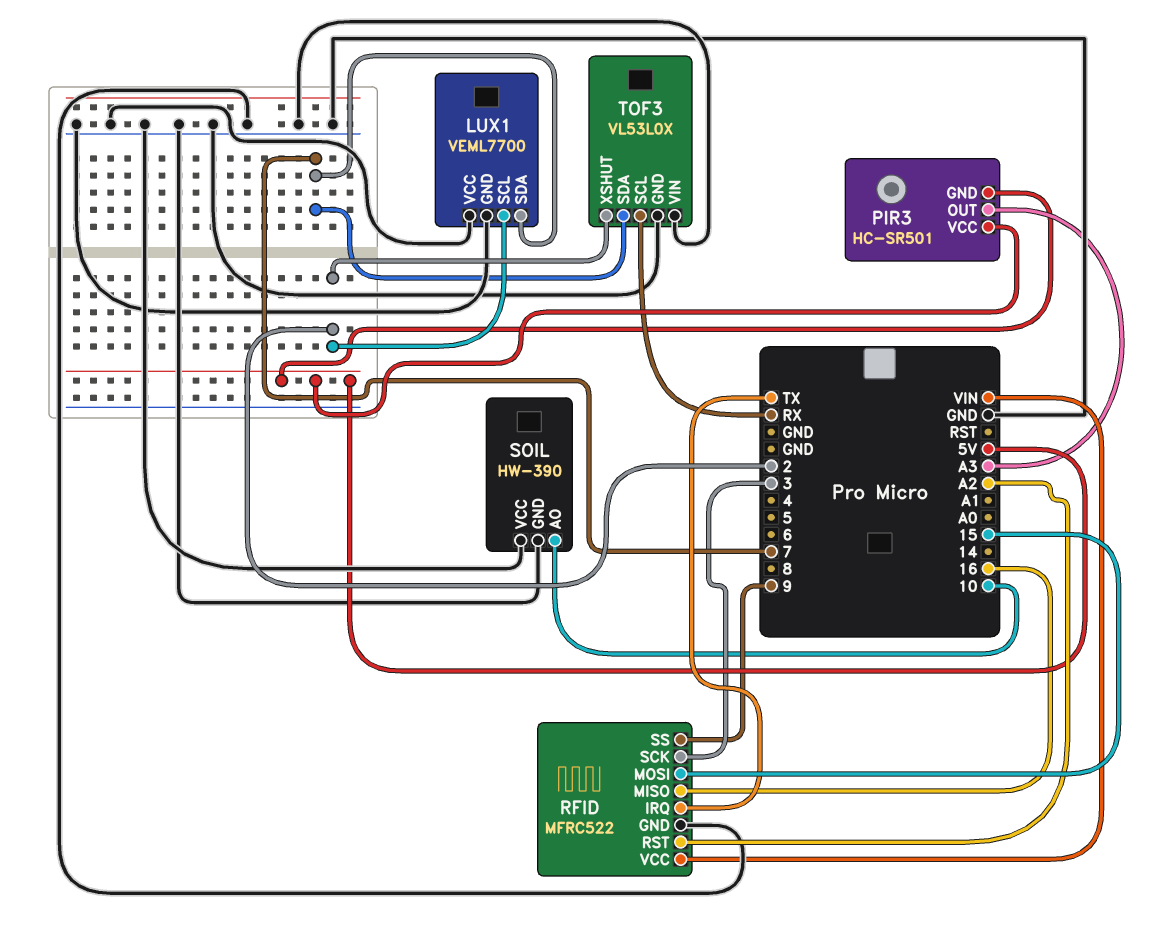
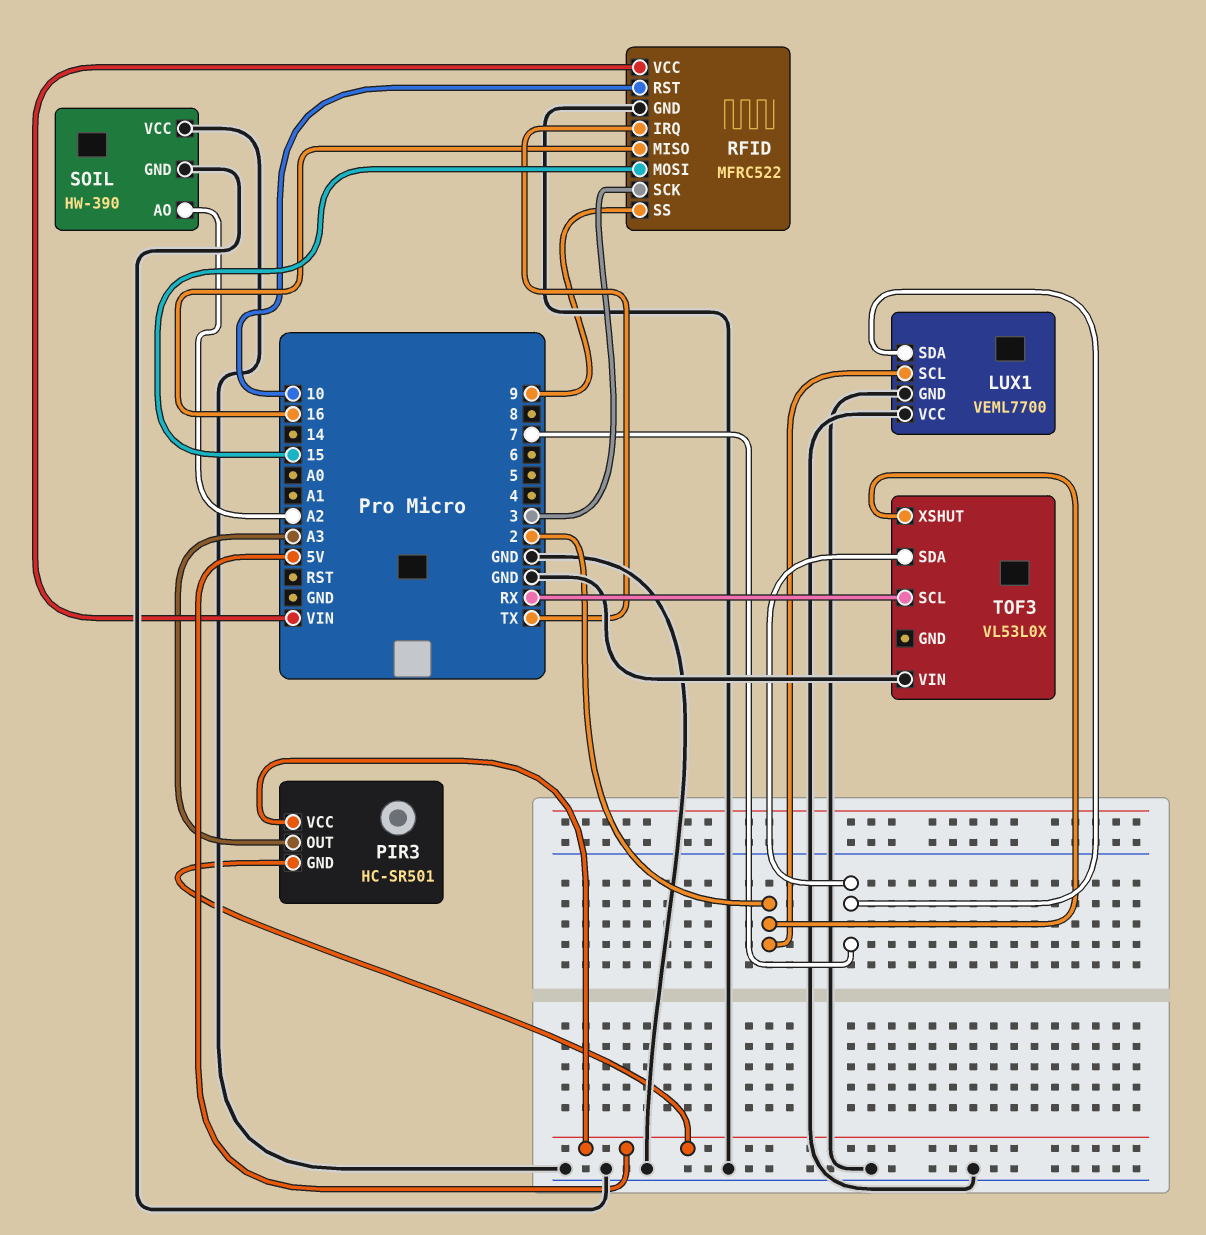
RFID pin RST: A2 -> 10
SOIL pin AO: 10 -> A2
TOF3 pin GND: GND -> none

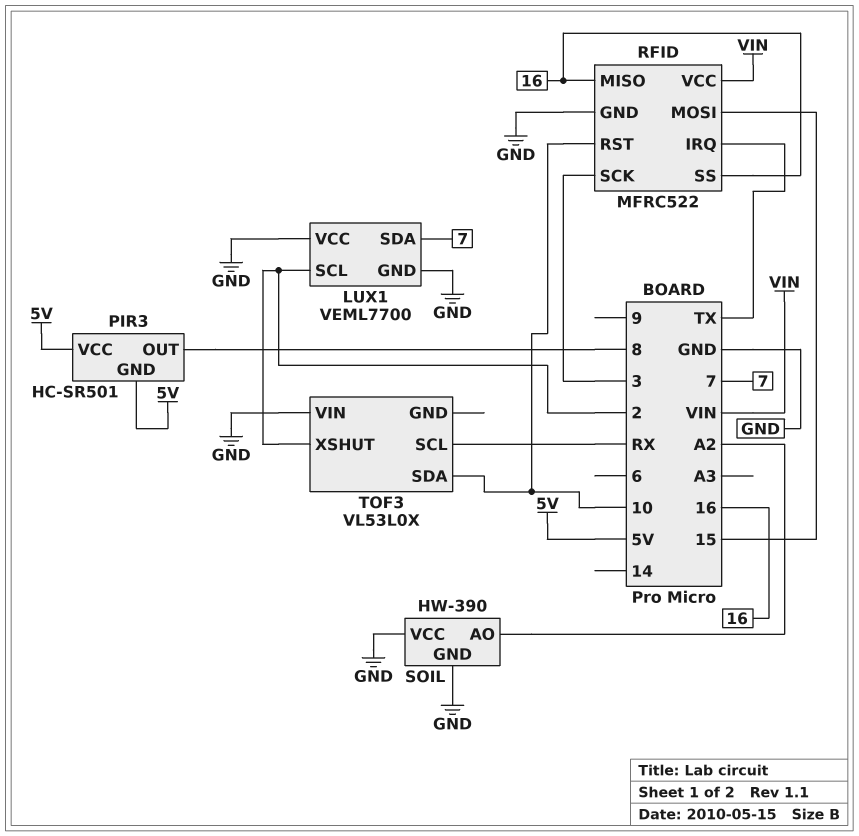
PIR3 pin OUT: A3 -> 8
RFID pin SS: 9 -> 16
TOF3 pin SDA: 7 -> 10

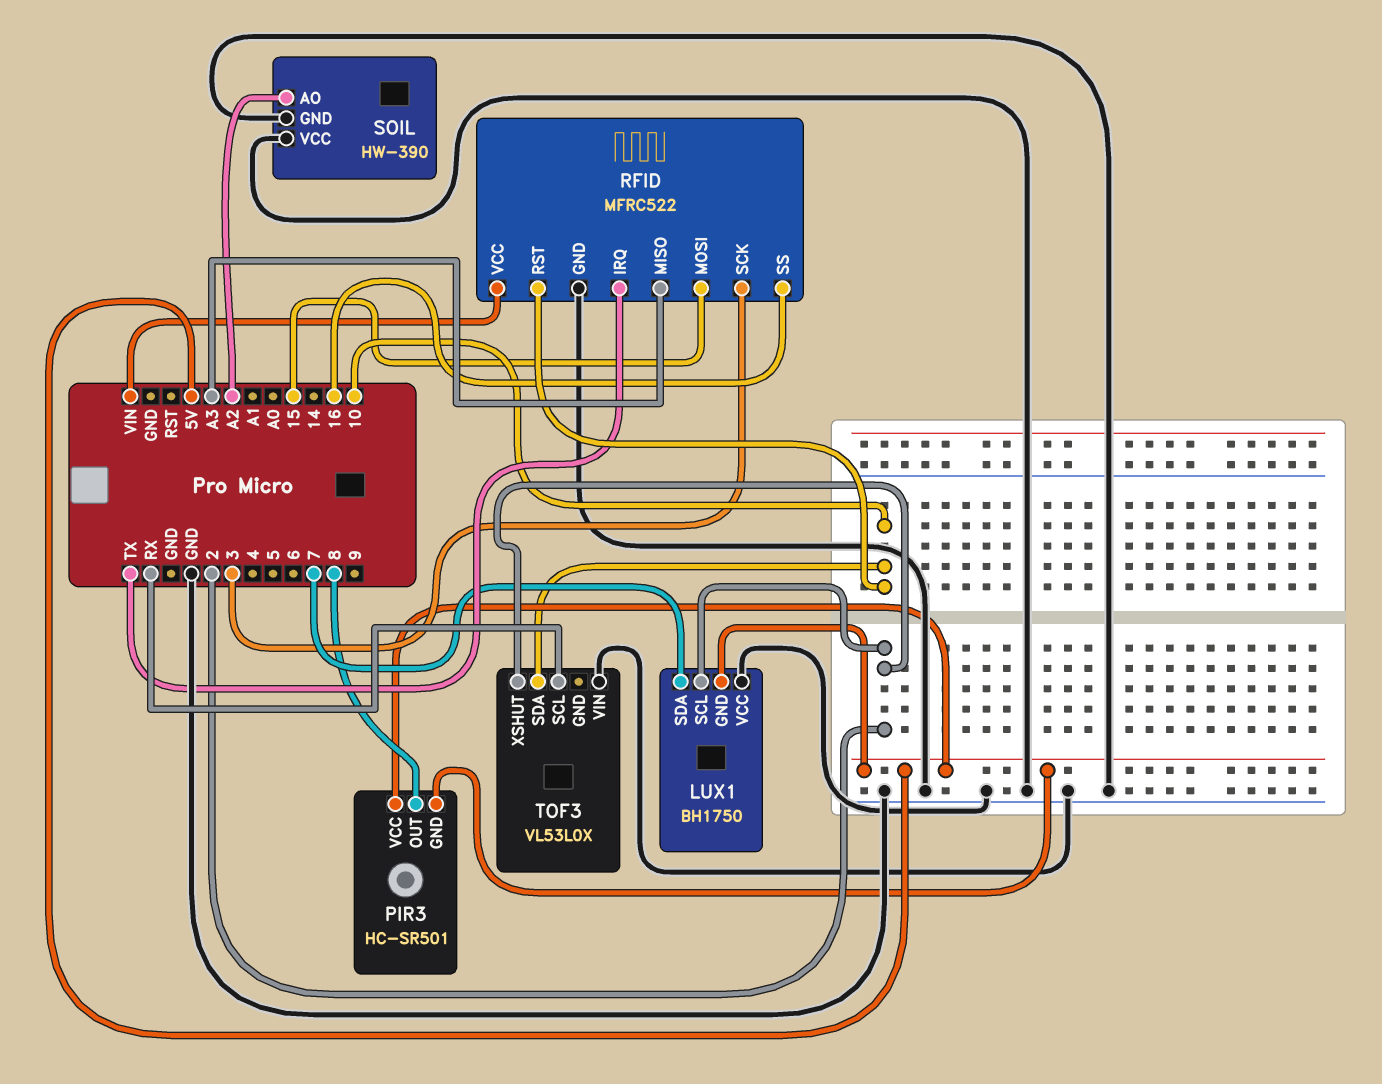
LUX1: VEML7700 -> BH1750
LUX1 pin GND: GND -> 5V
RFID pin MISO: 16 -> A3

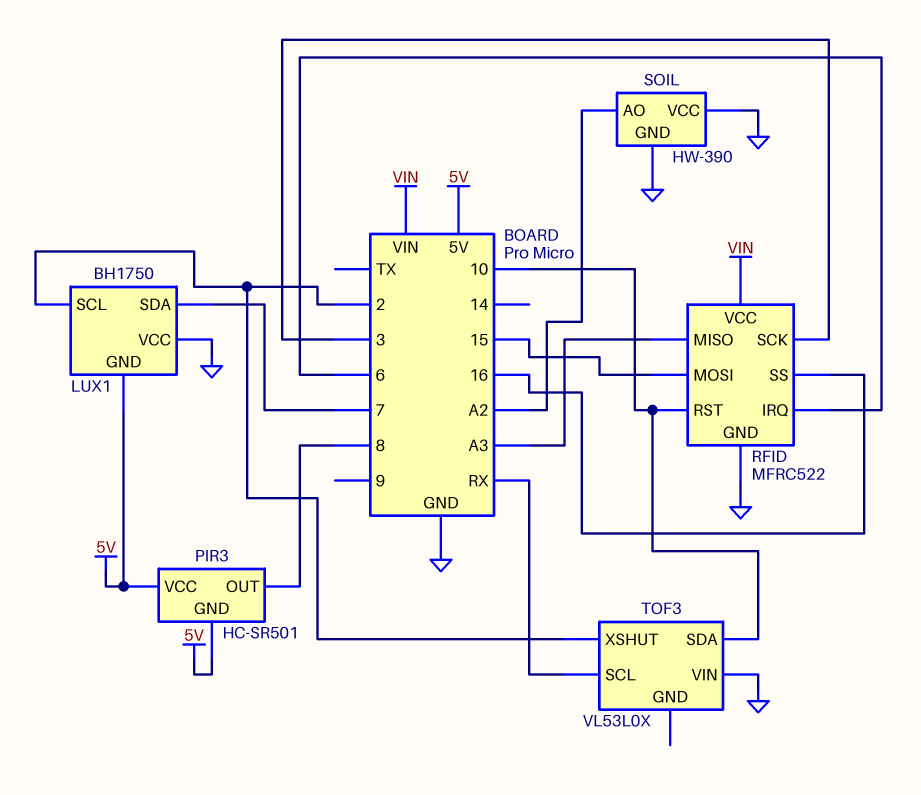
RFID pin IRQ: TX -> 6

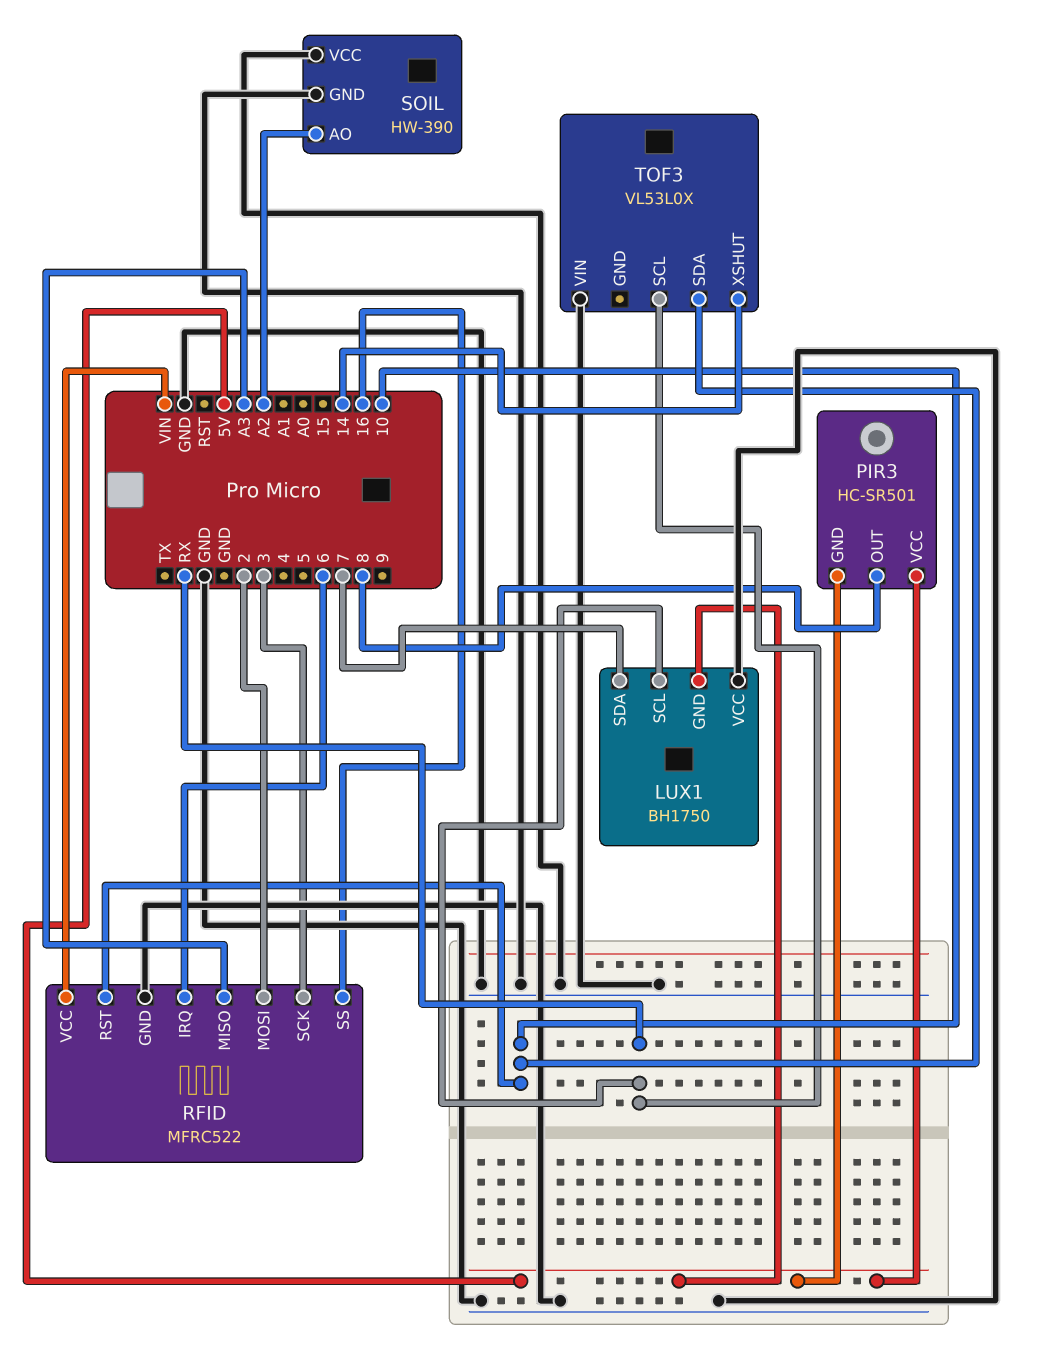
LUX1 pin SCL: 2 -> RX
RFID pin MOSI: 15 -> 2
TOF3 pin XSHUT: 2 -> 14

